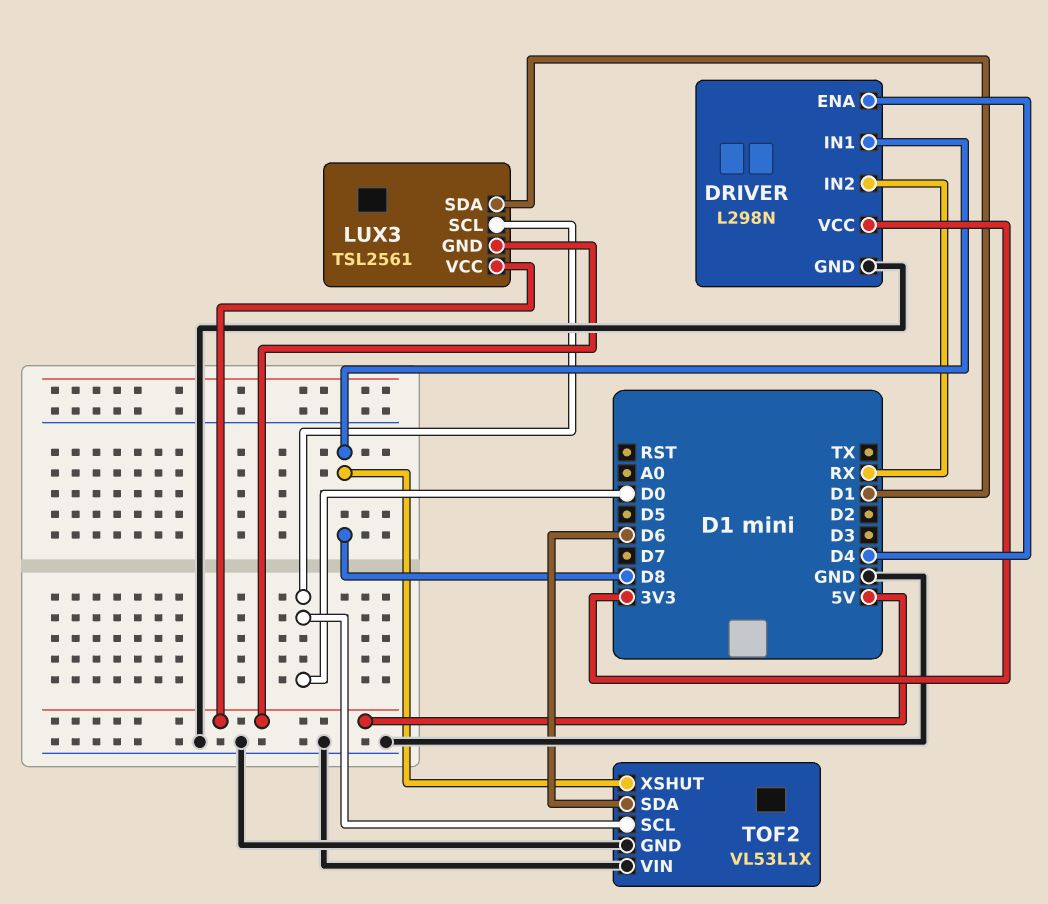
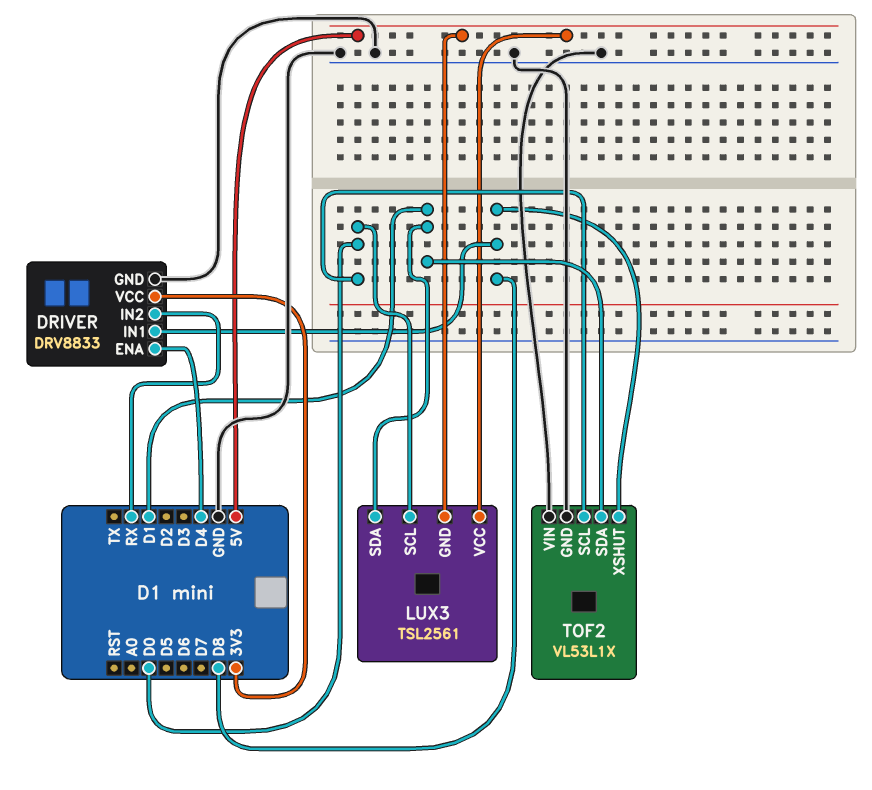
DRIVER: L298N -> DRV8833
TOF2 pin SDA: D6 -> D1

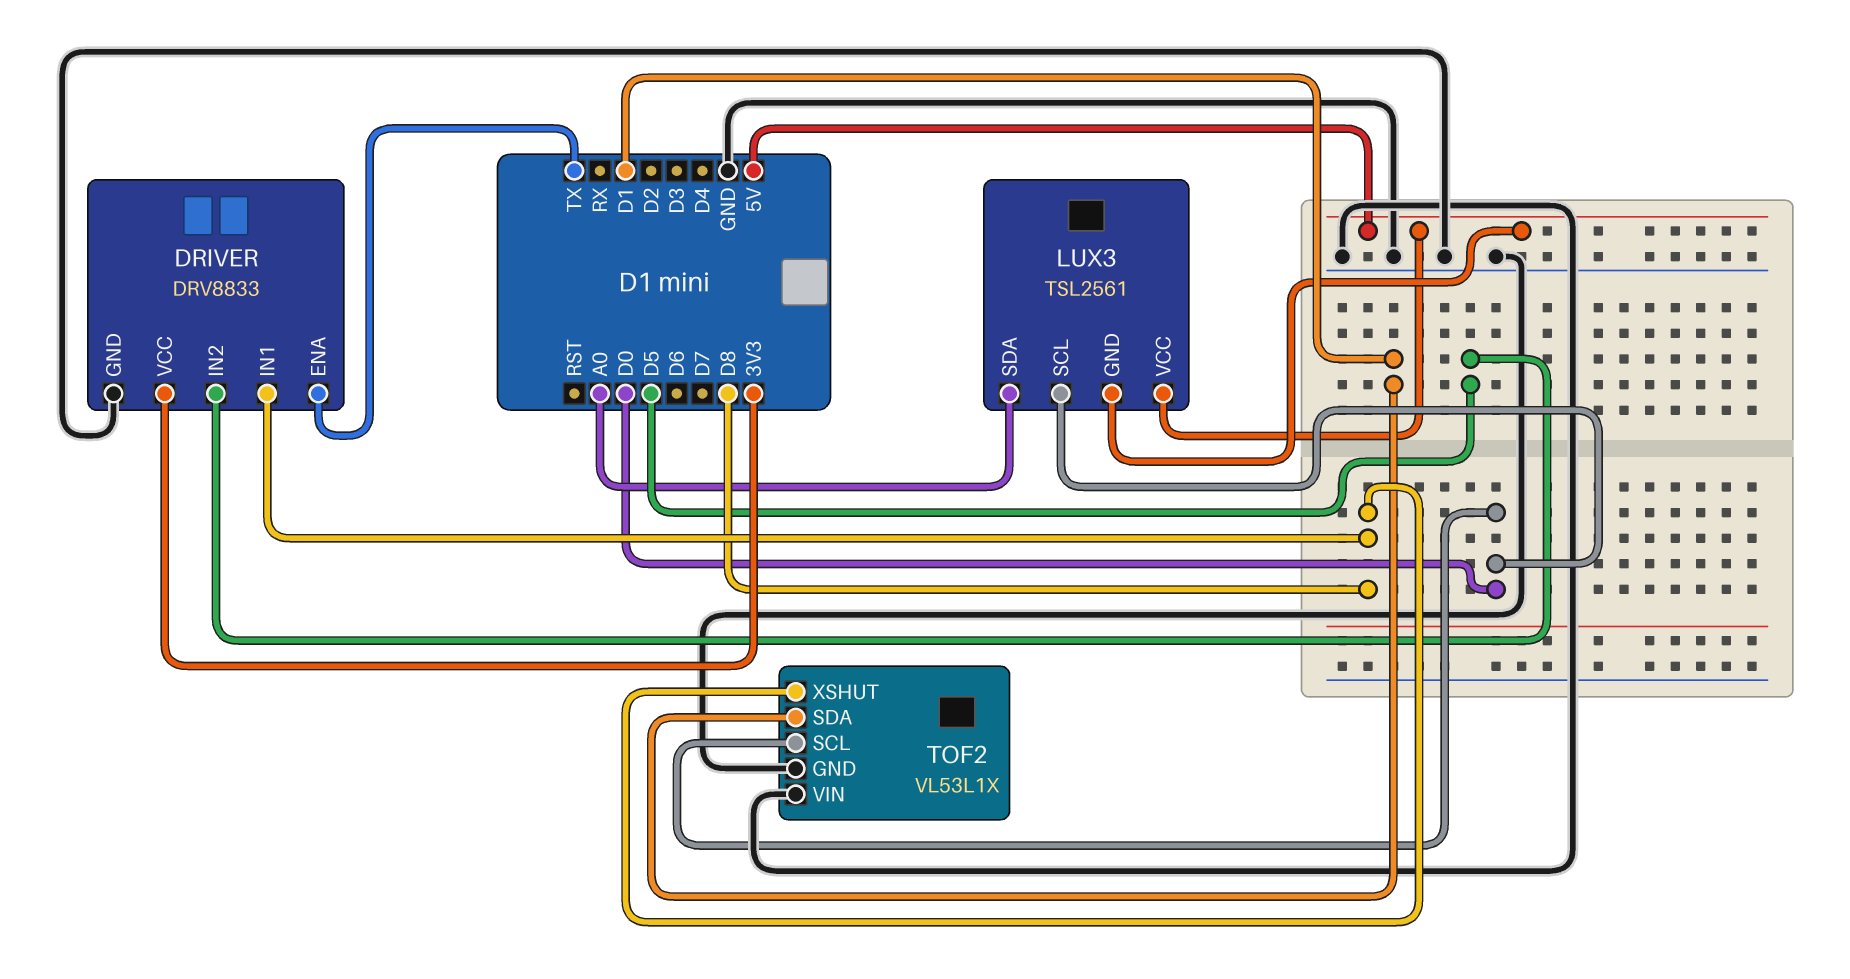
DRIVER pin ENA: D4 -> TX
DRIVER pin IN2: RX -> D5
LUX3 pin SDA: D1 -> A0

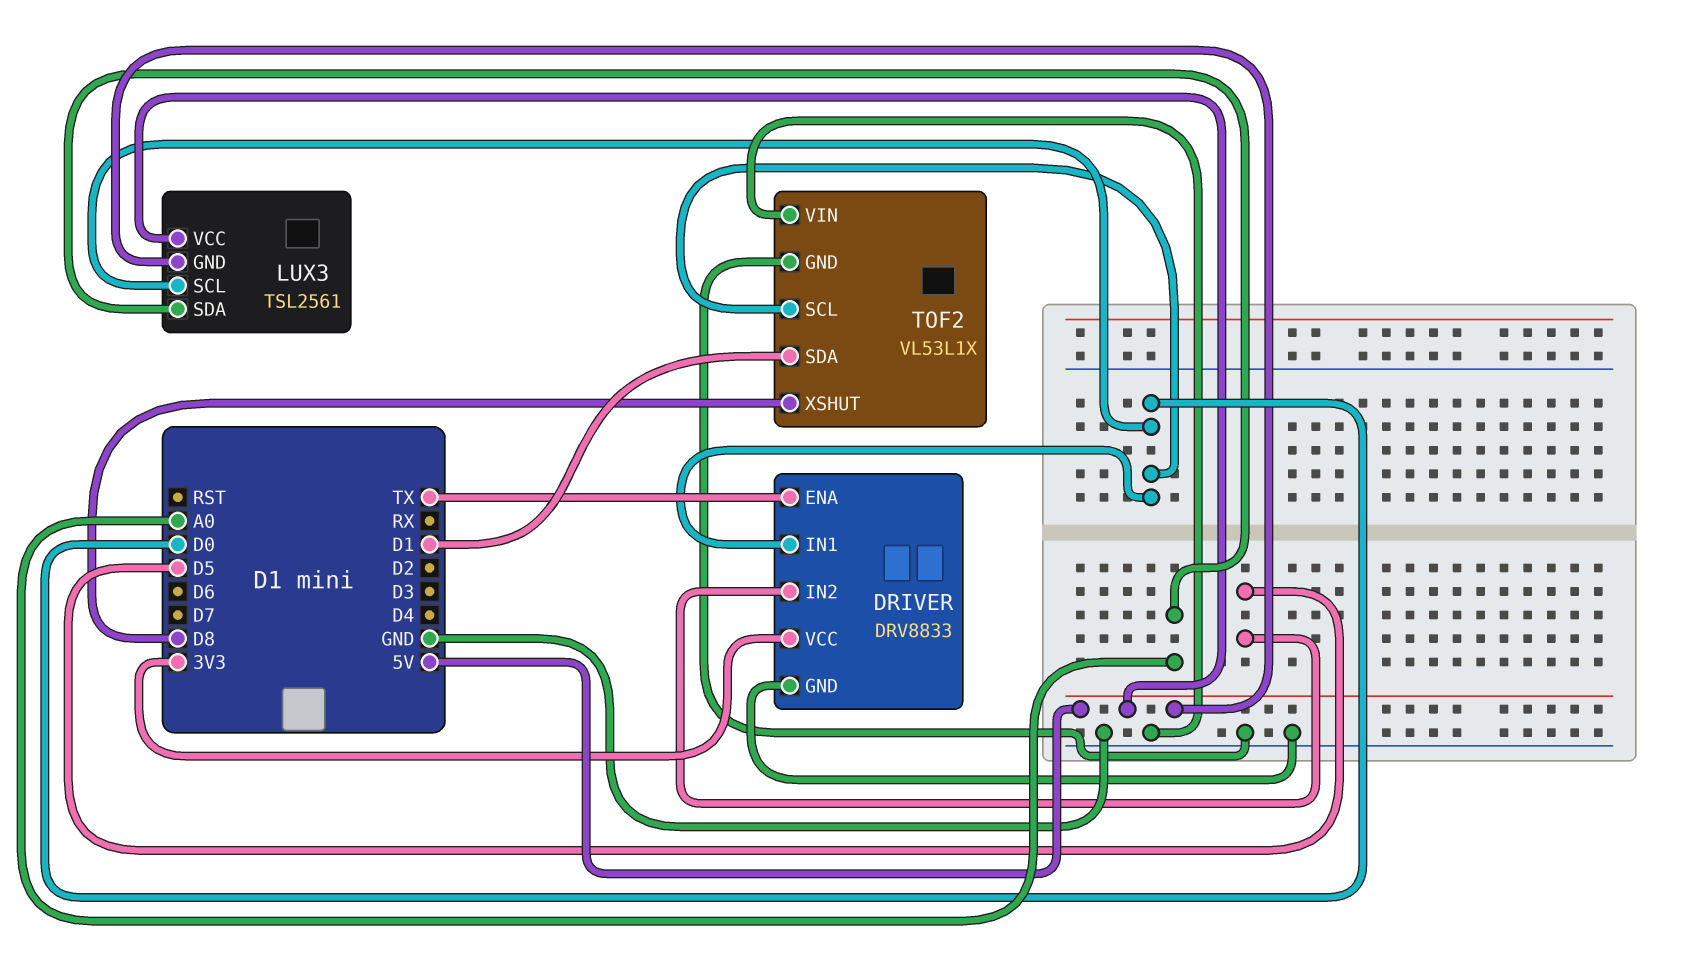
DRIVER pin IN1: D8 -> D0

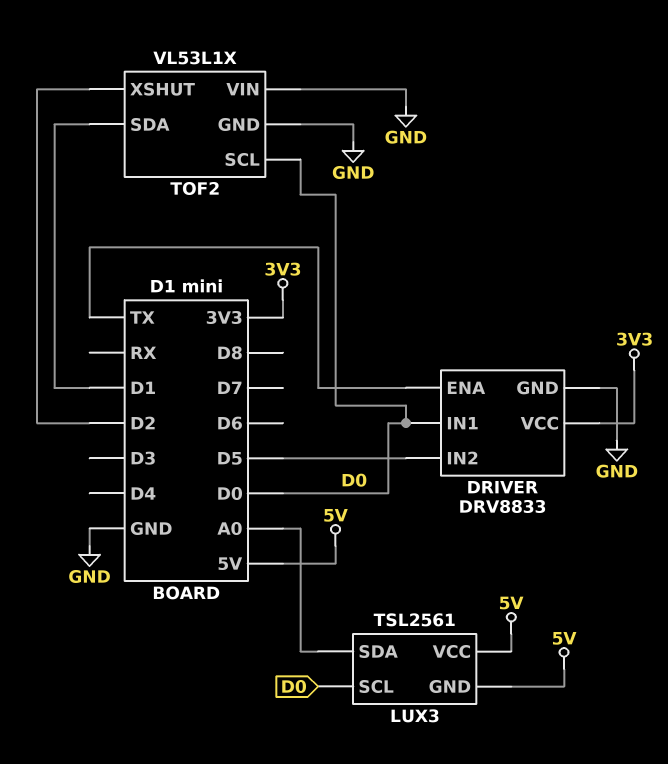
TOF2 pin XSHUT: D8 -> D2

